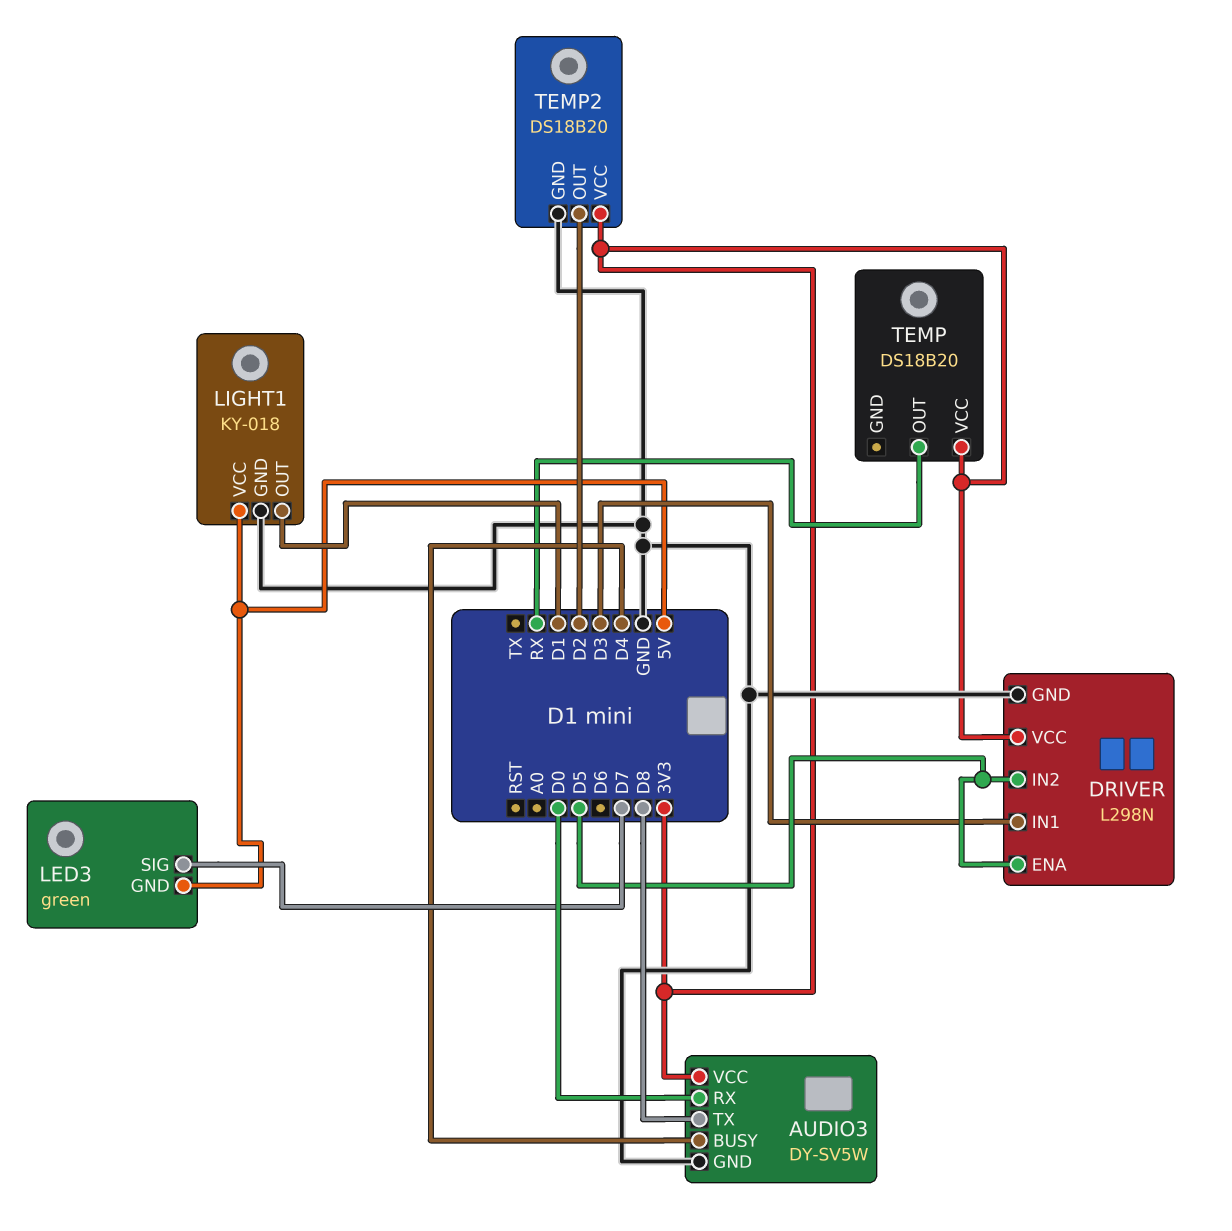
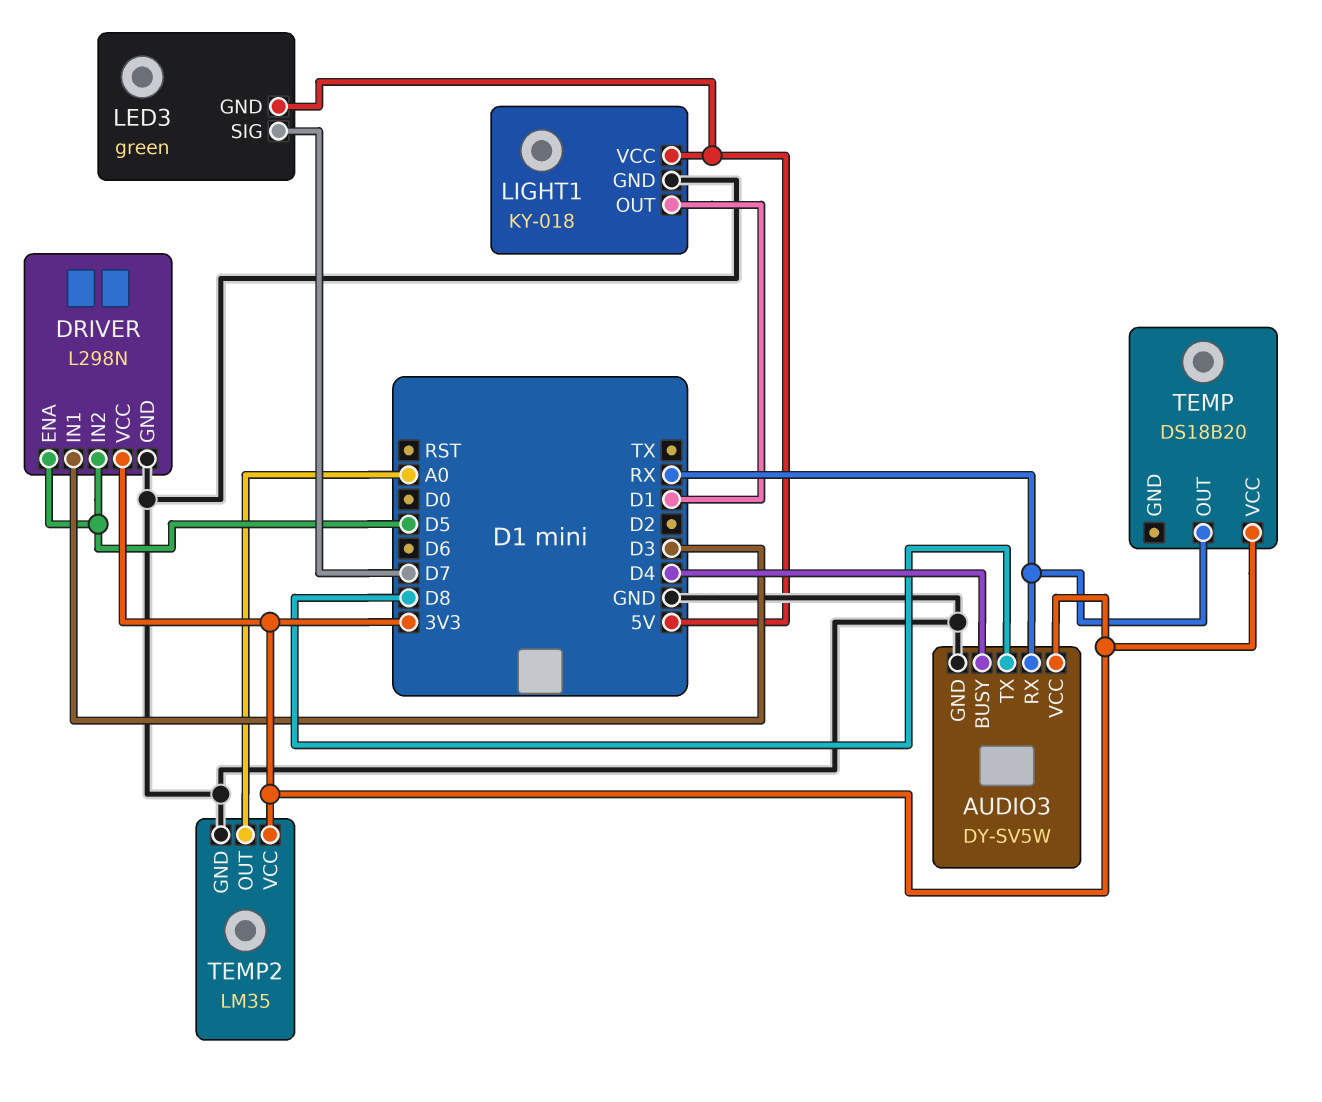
AUDIO3 pin RX: D0 -> RX
TEMP2: DS18B20 -> LM35
TEMP2 pin OUT: D2 -> A0

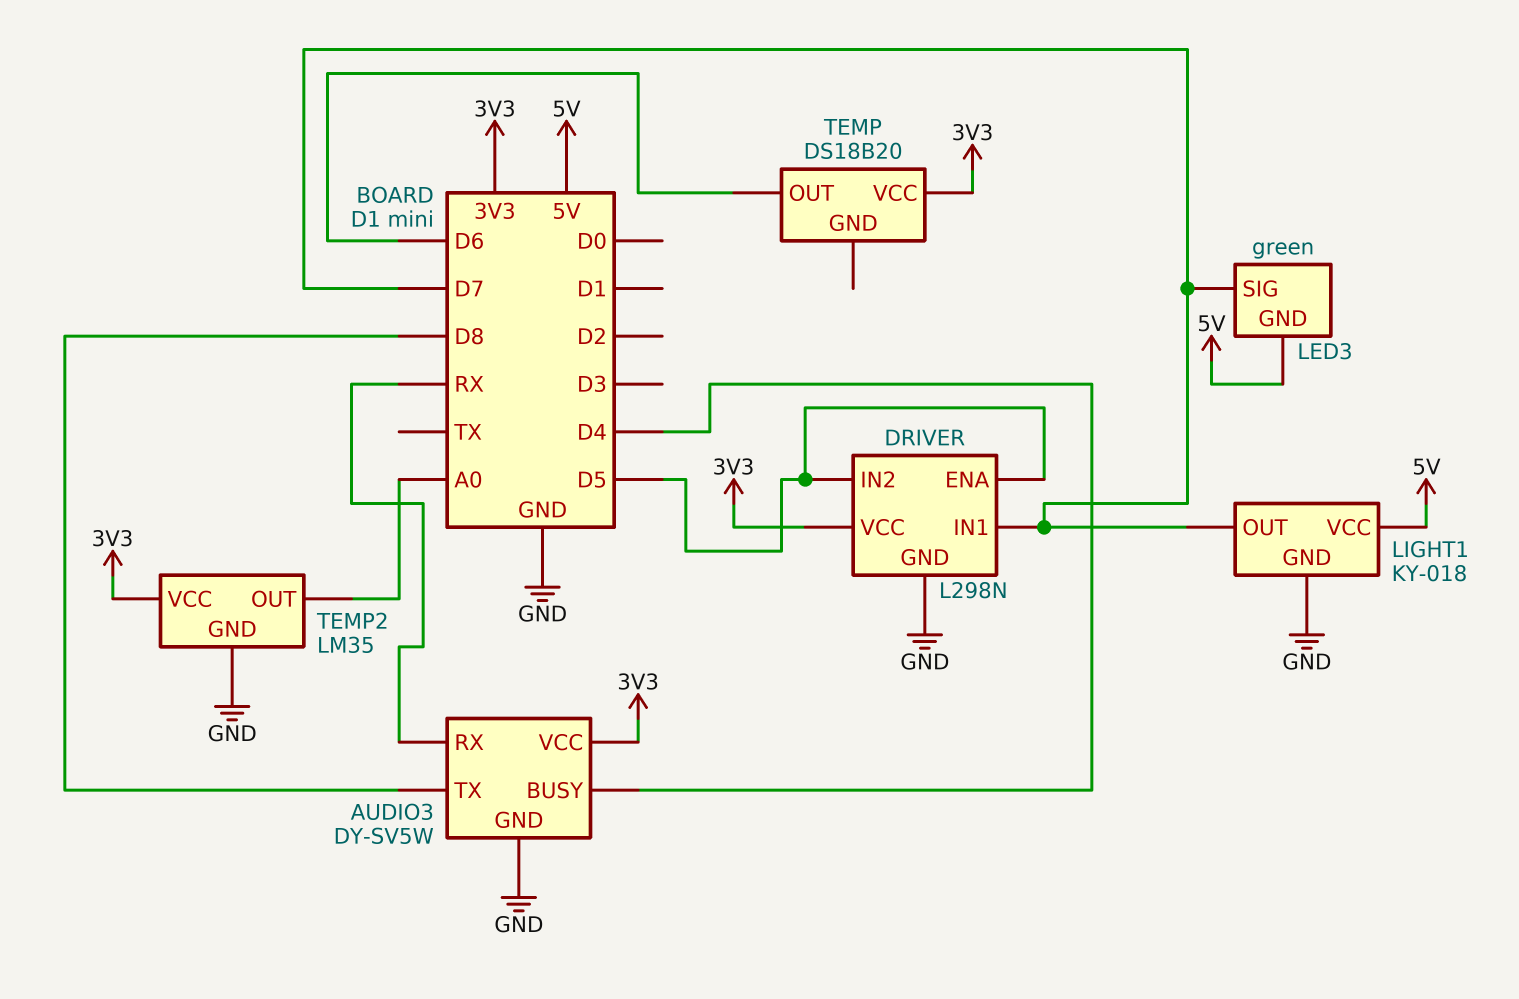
DRIVER pin IN1: D3 -> D7
LIGHT1 pin OUT: D1 -> D7
TEMP pin OUT: RX -> D6

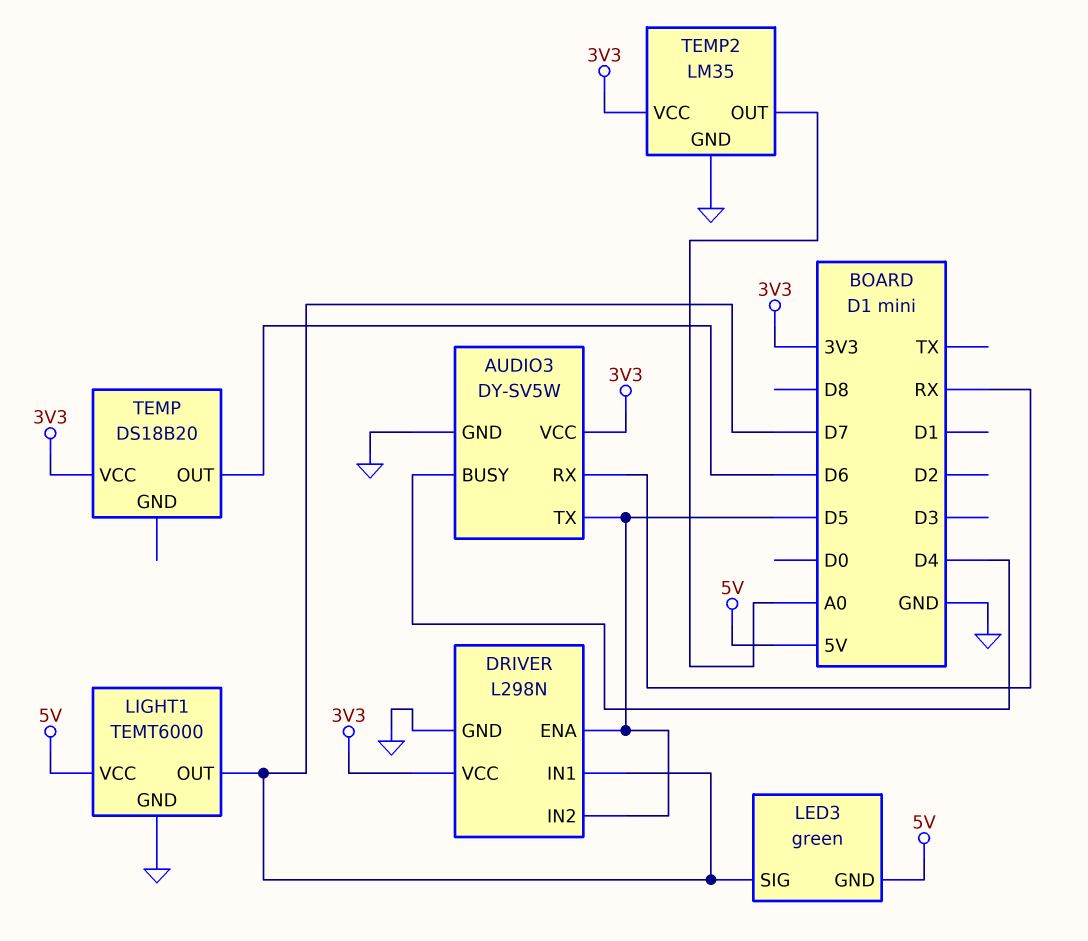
AUDIO3 pin TX: D8 -> D5
LIGHT1: KY-018 -> TEMT6000

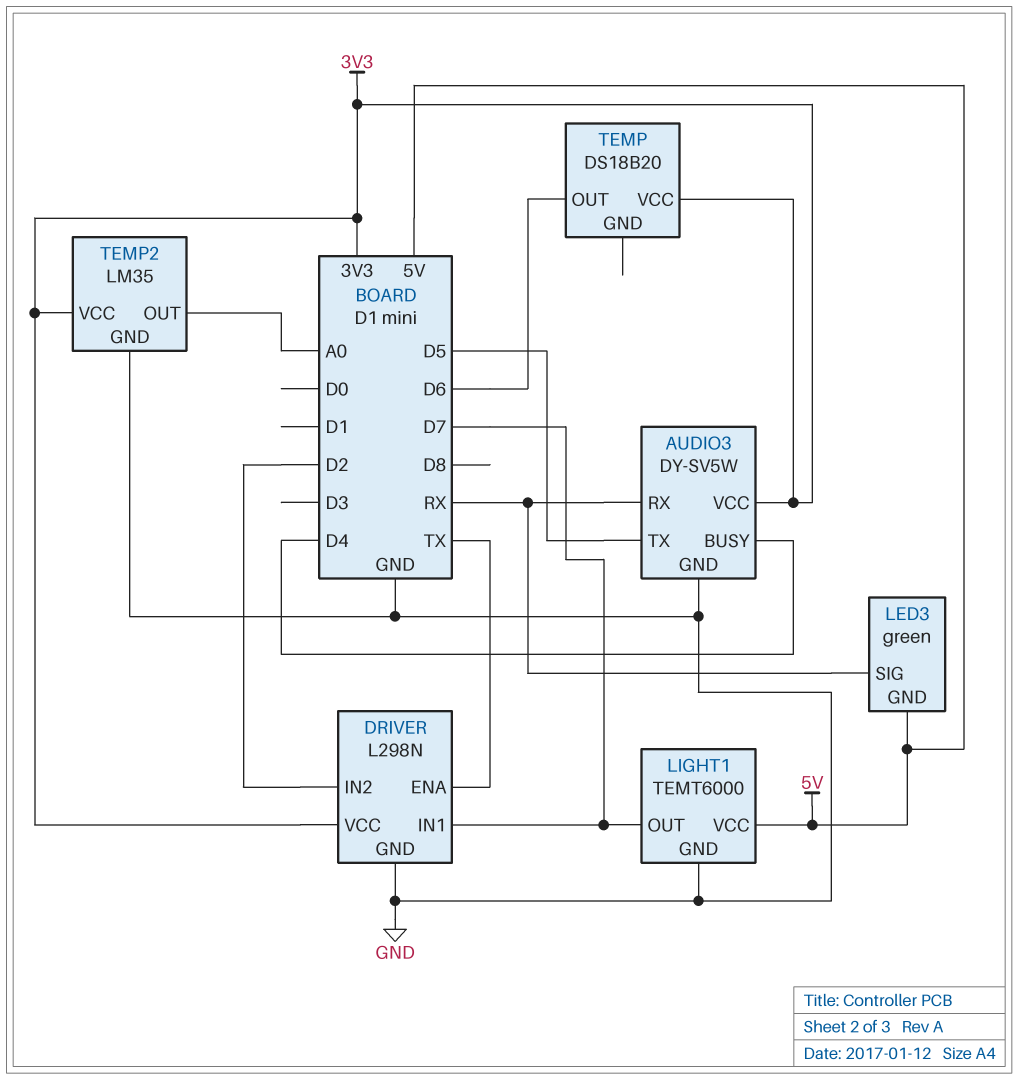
DRIVER pin ENA: D5 -> TX
DRIVER pin IN2: D5 -> D2
LED3 pin SIG: D7 -> RX

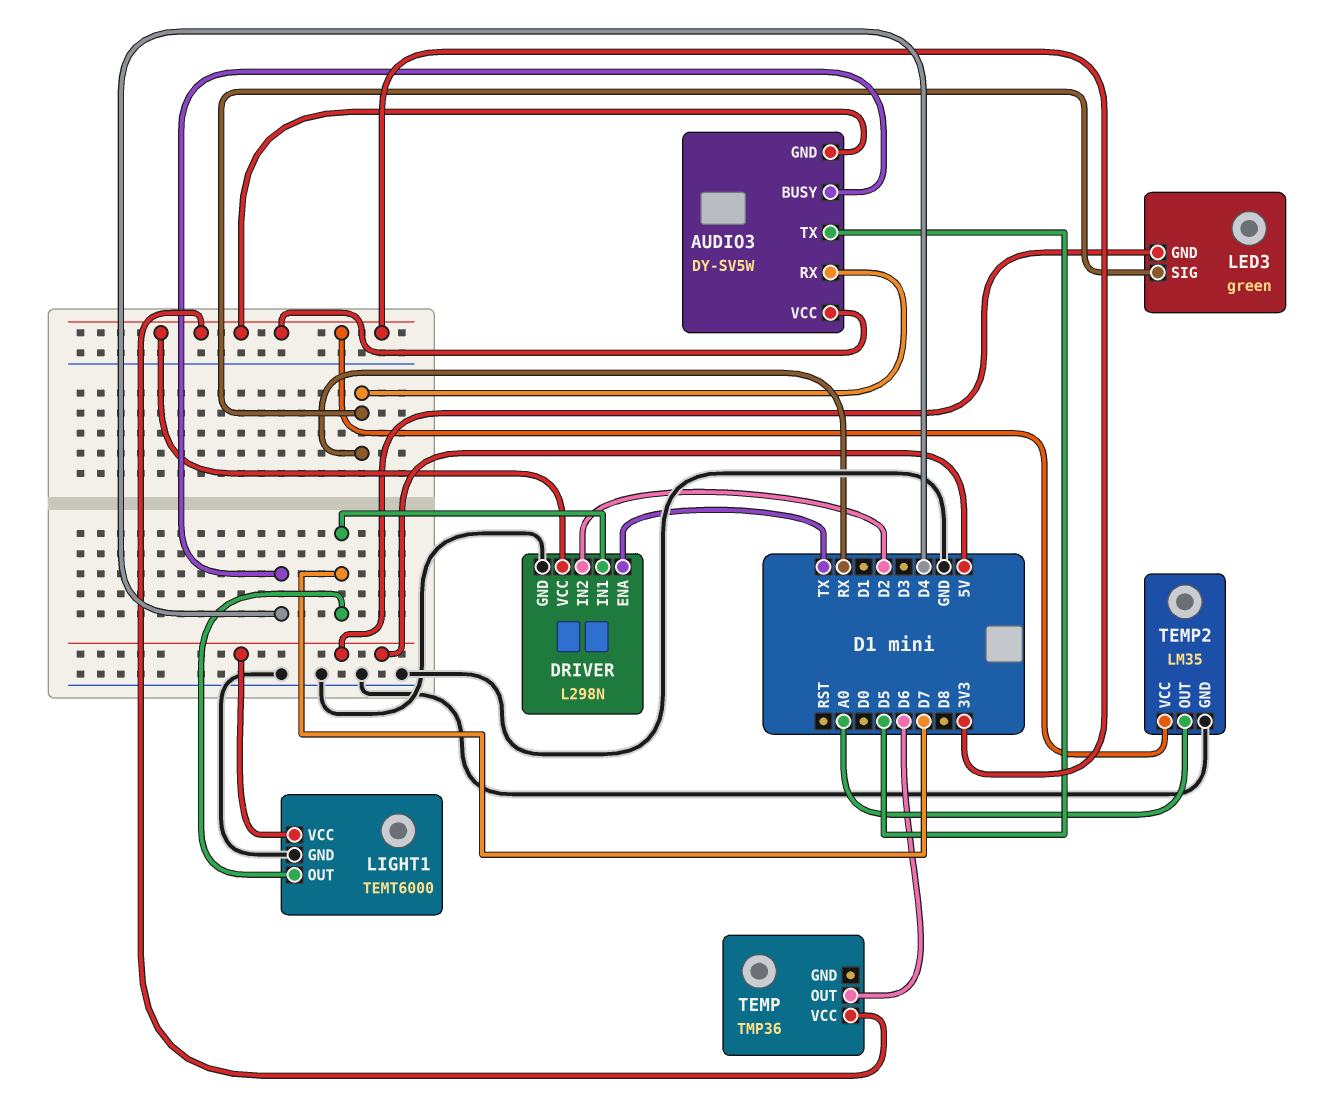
AUDIO3 pin GND: GND -> 3V3
TEMP: DS18B20 -> TMP36

